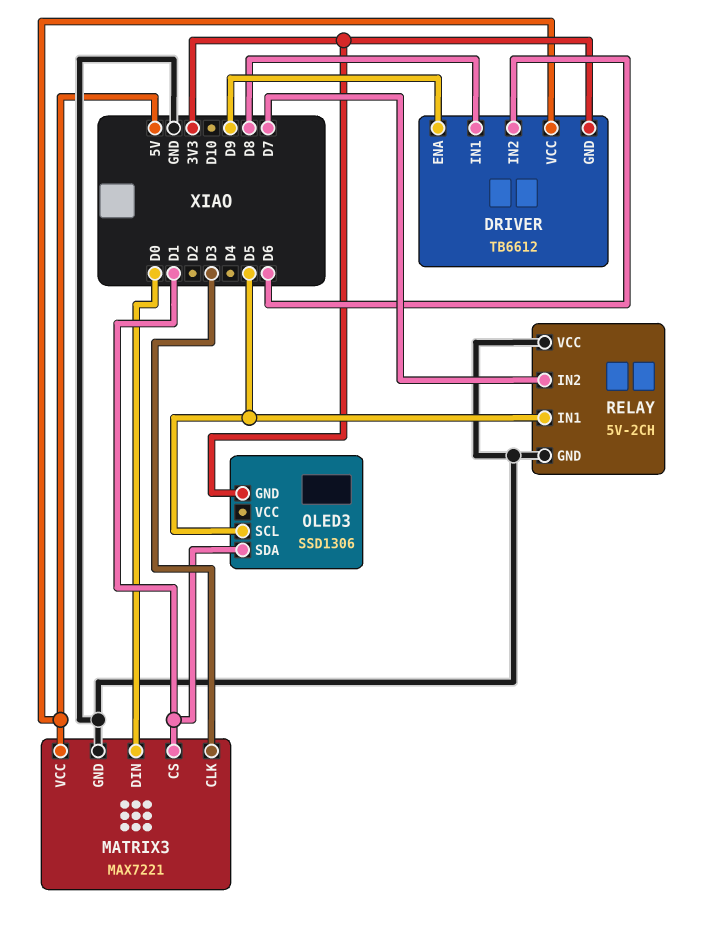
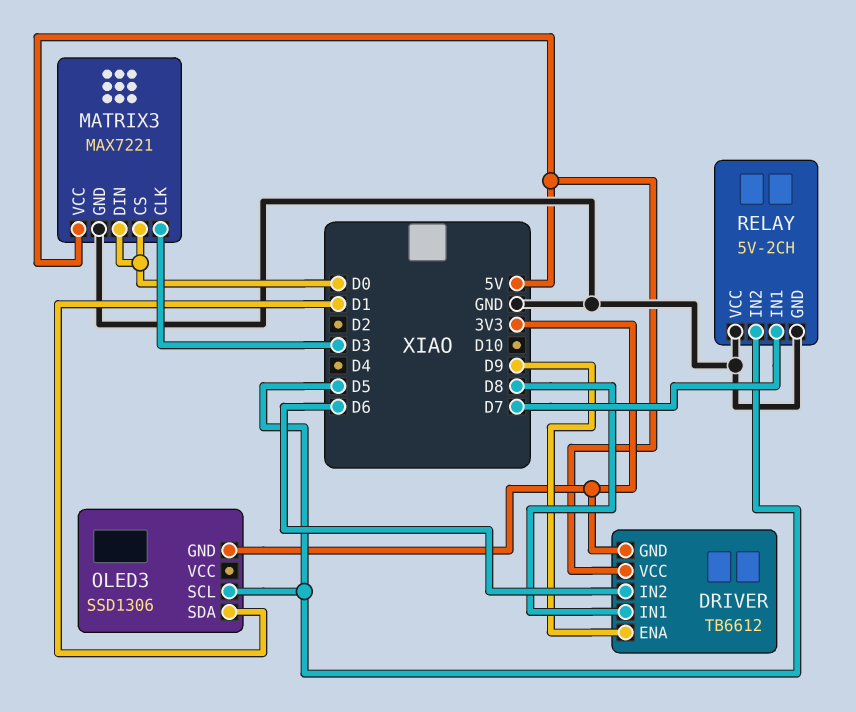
MATRIX3 pin CS: D1 -> D0
RELAY pin IN1: D5 -> D7
RELAY pin IN2: D7 -> D5

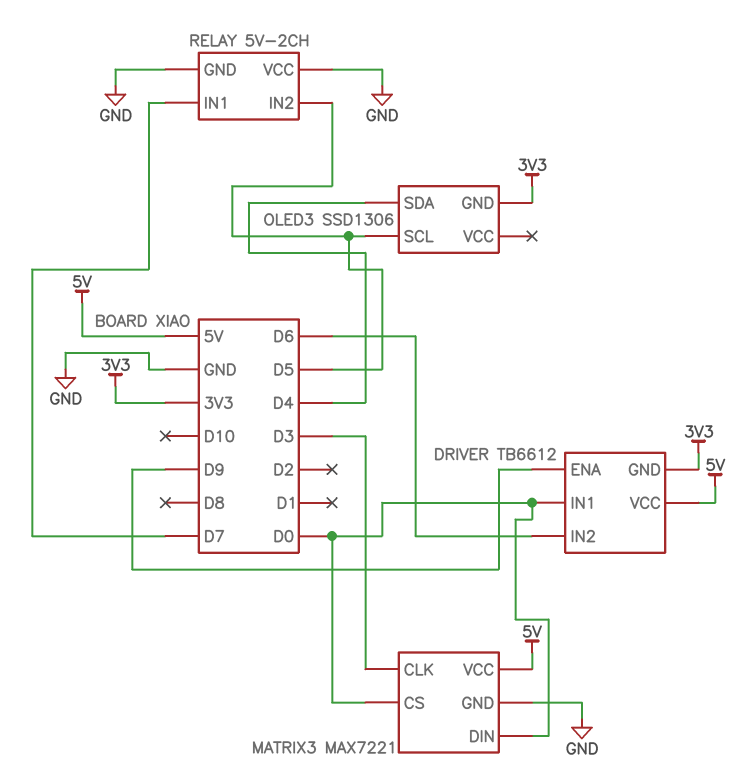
DRIVER pin IN1: D8 -> D0
OLED3 pin SDA: D1 -> D4

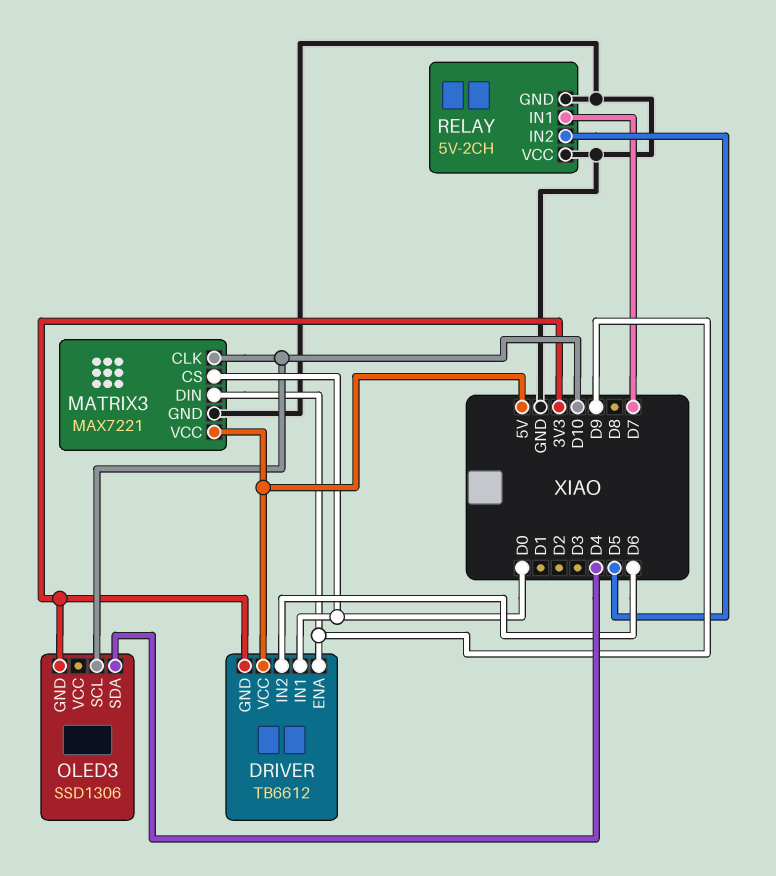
MATRIX3 pin CLK: D3 -> D10
MATRIX3 pin DIN: D0 -> D9
OLED3 pin SCL: D5 -> D10

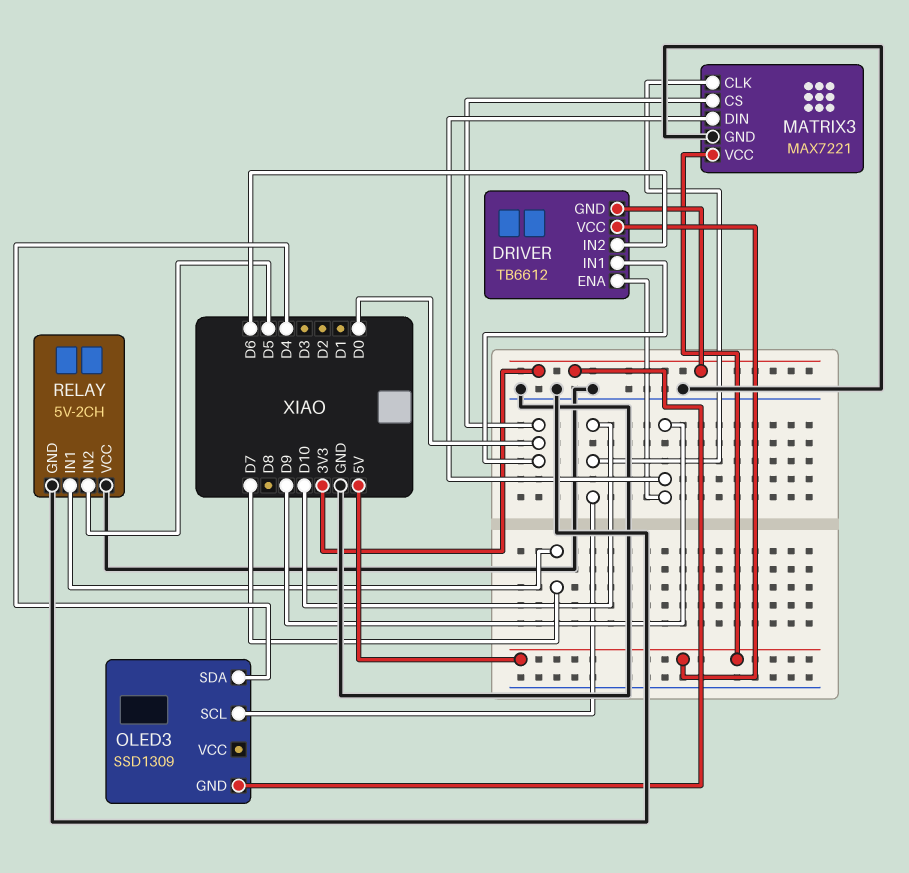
OLED3: SSD1306 -> SSD1309

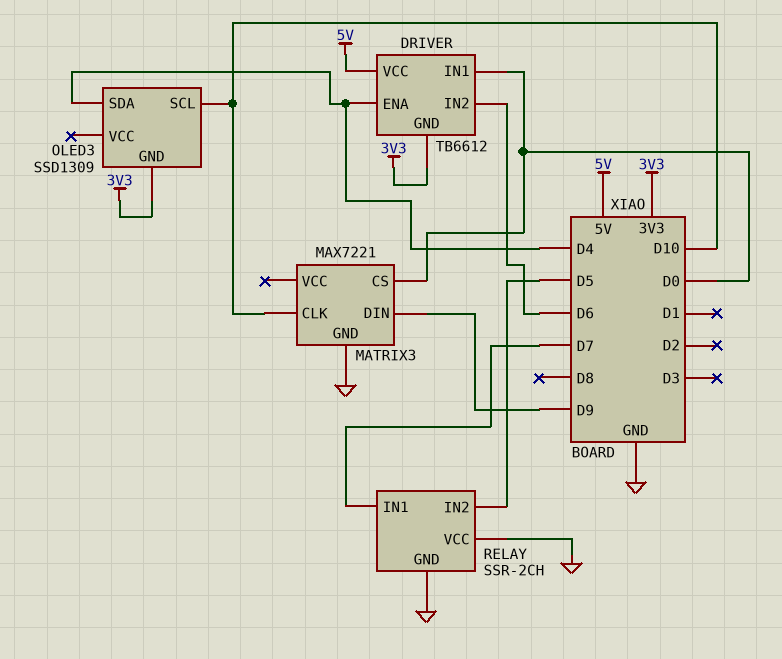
DRIVER pin ENA: D9 -> D4
MATRIX3 pin VCC: 5V -> none
RELAY: 5V-2CH -> SSR-2CH

